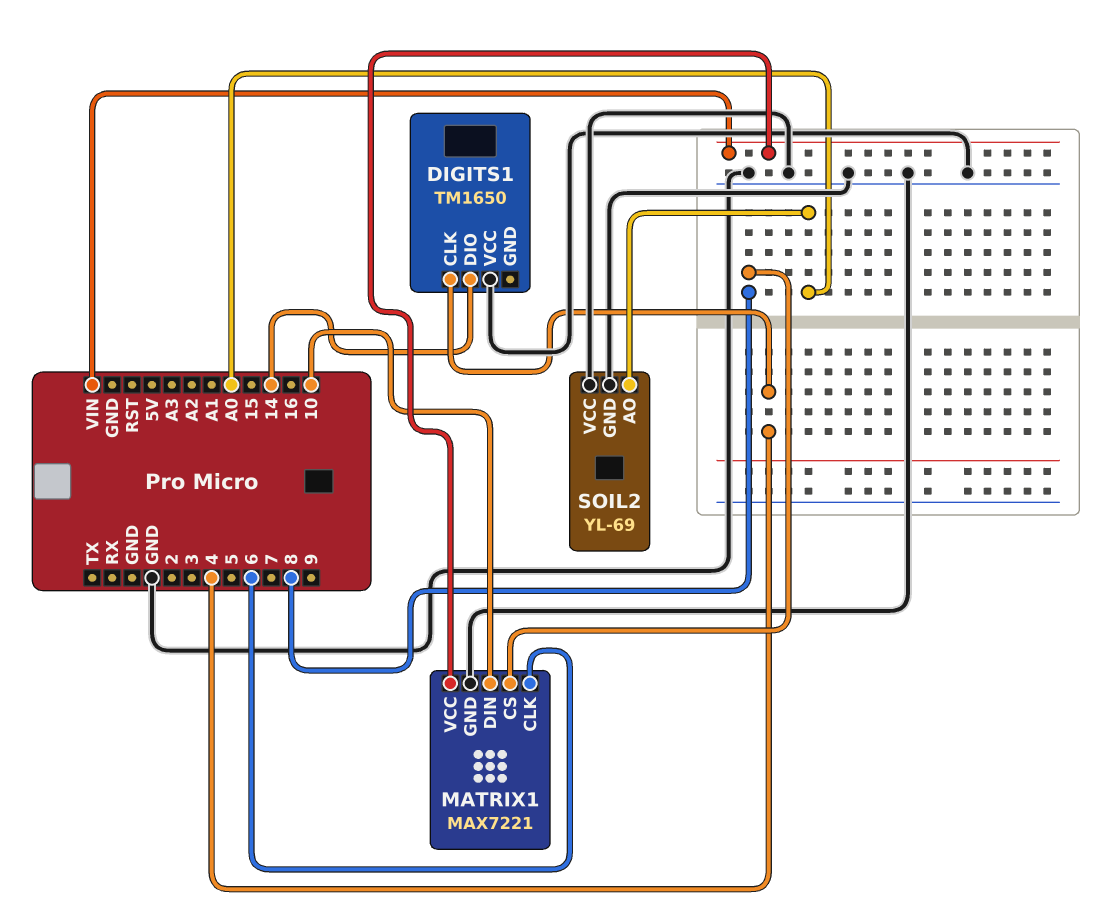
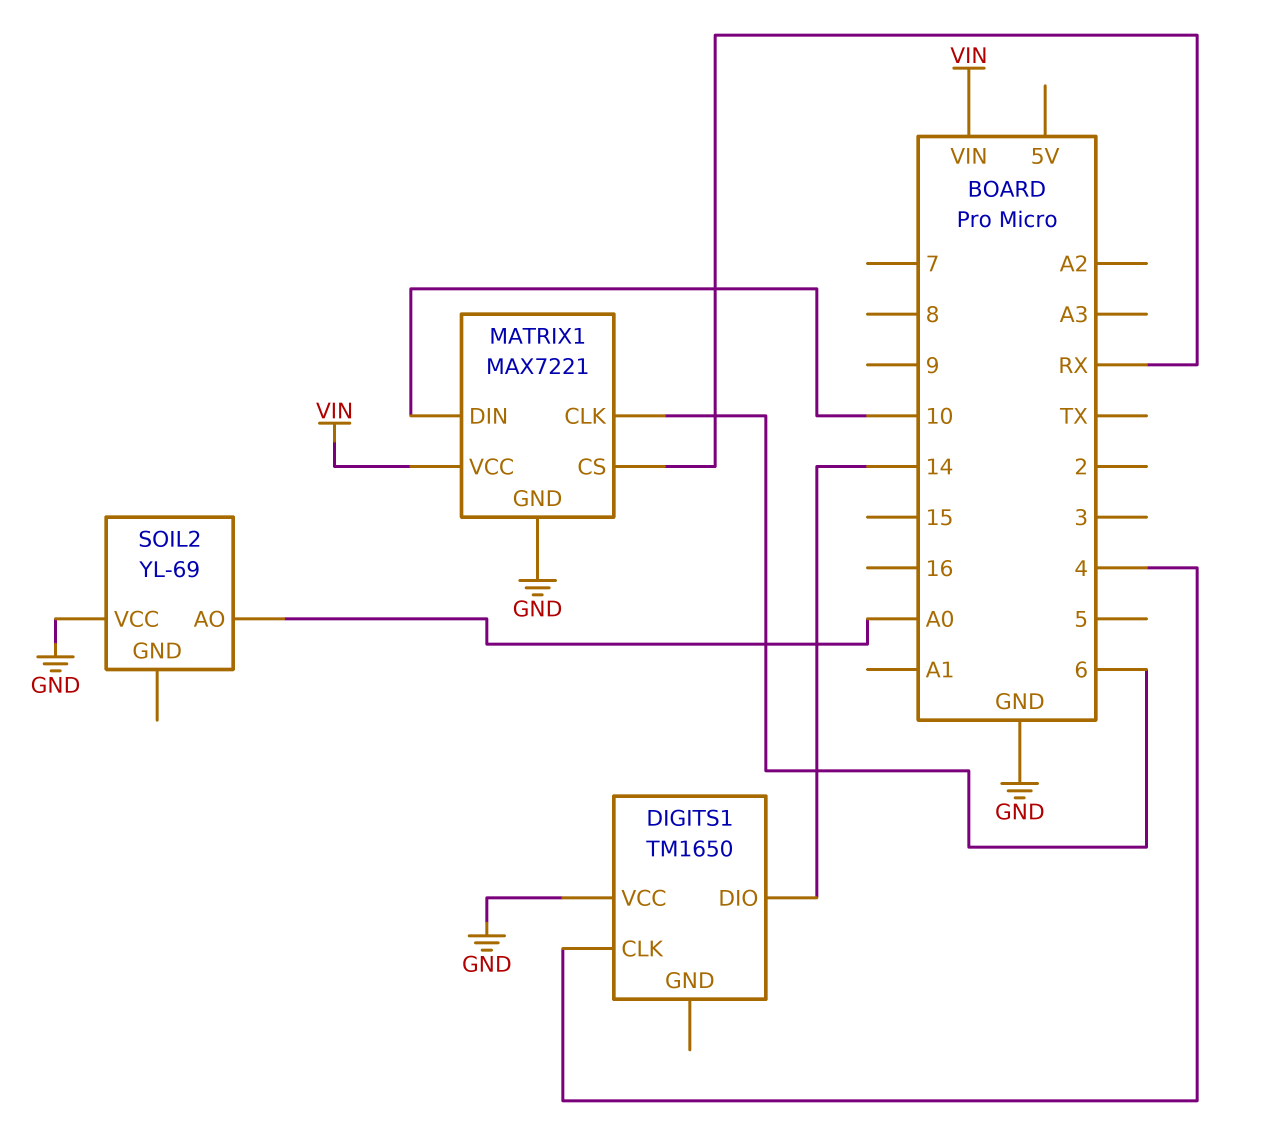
MATRIX1 pin CS: 8 -> RX
SOIL2 pin GND: GND -> none

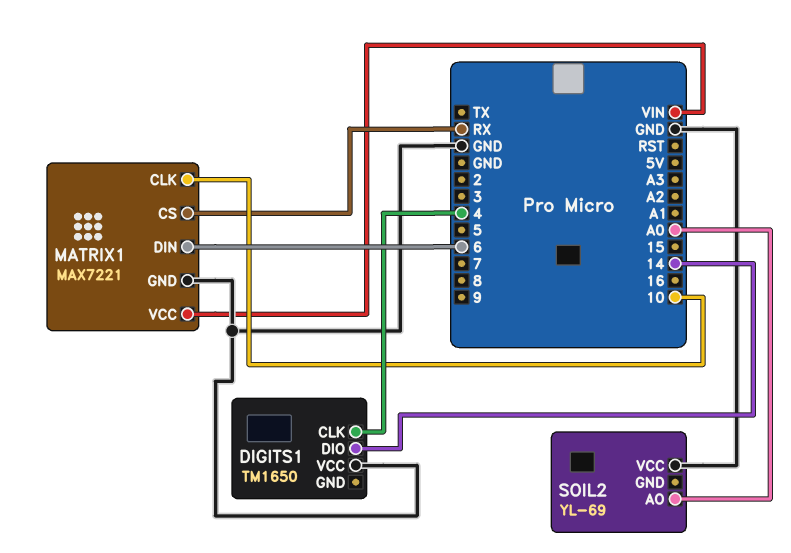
MATRIX1 pin CLK: 6 -> 10
MATRIX1 pin DIN: 10 -> 6

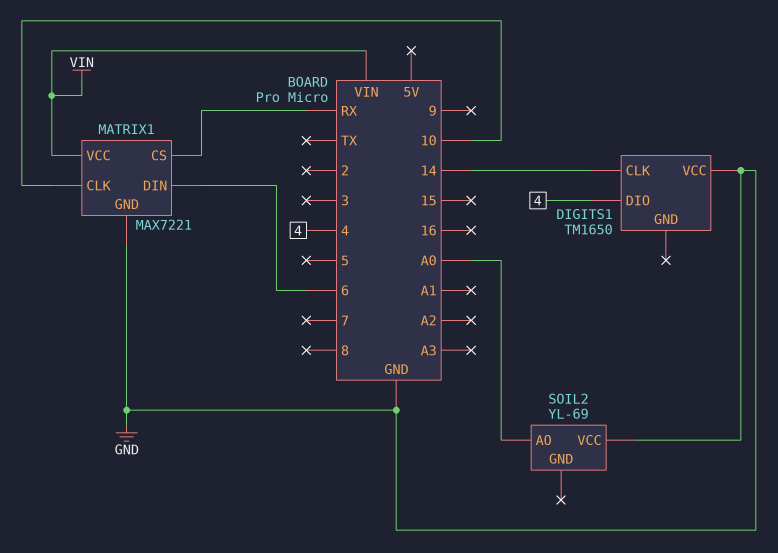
DIGITS1 pin CLK: 4 -> 14
DIGITS1 pin DIO: 14 -> 4

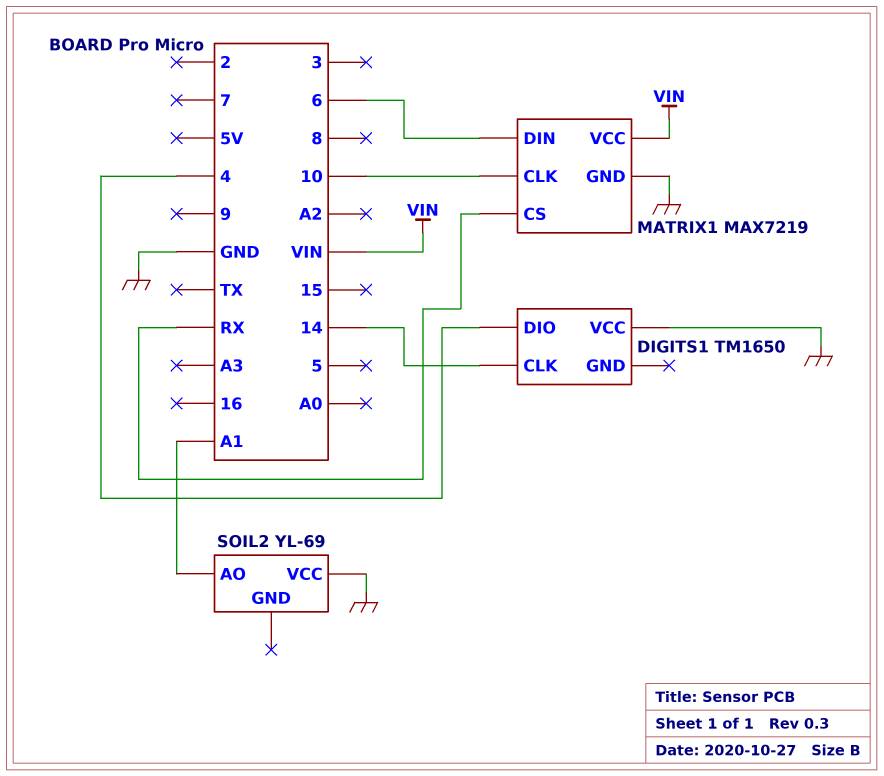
MATRIX1: MAX7221 -> MAX7219
SOIL2 pin AO: A0 -> A1

